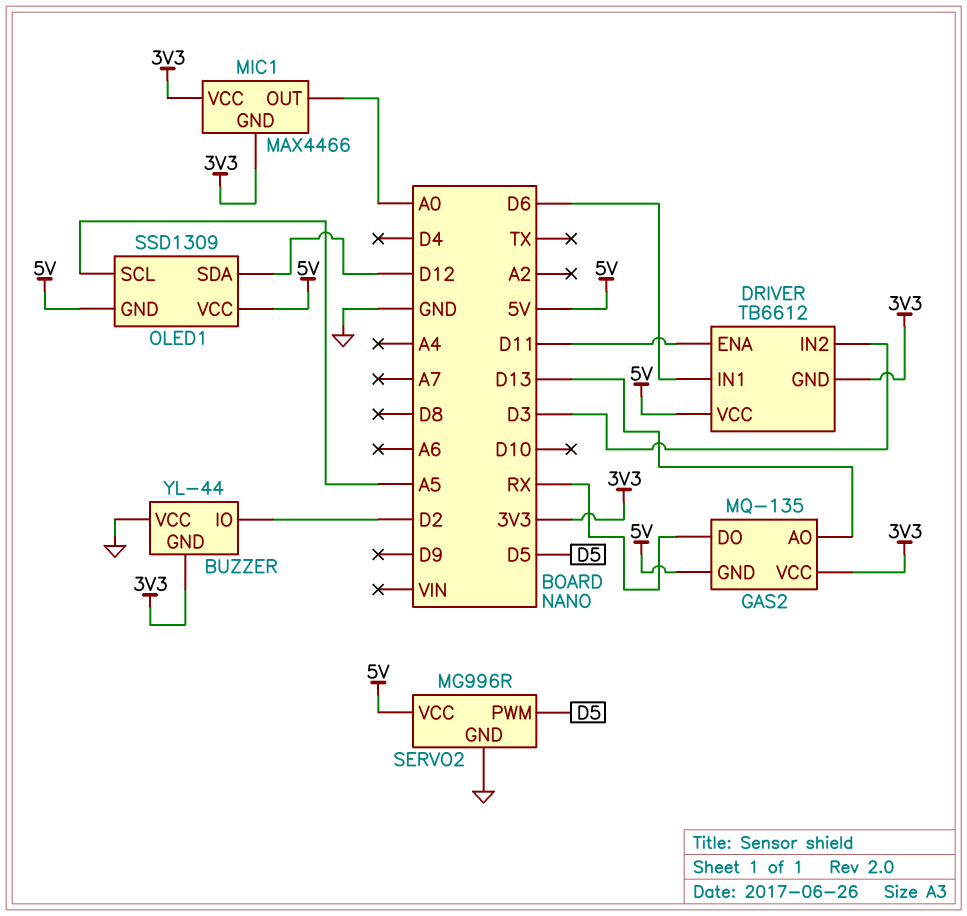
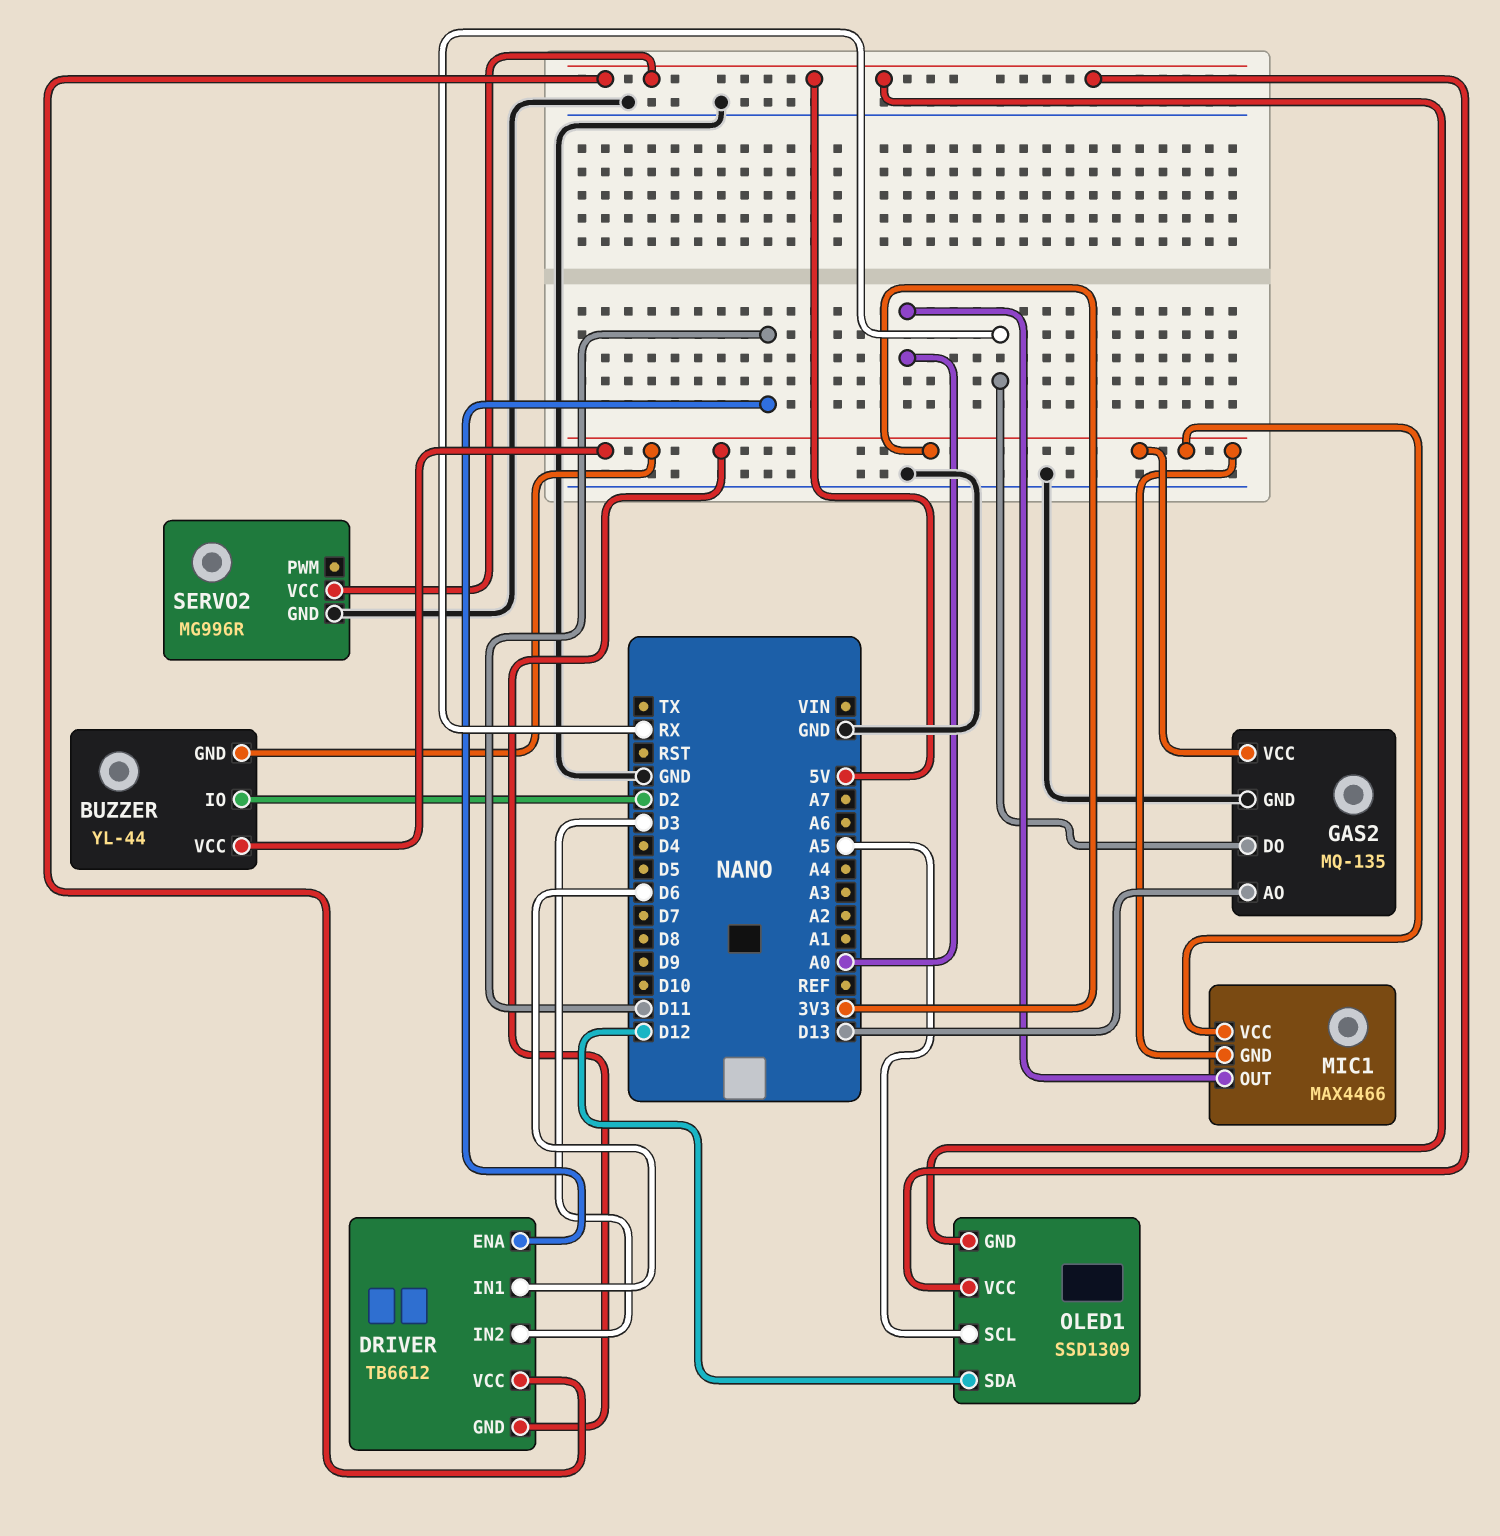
BUZZER pin VCC: GND -> 3V3
GAS2 pin GND: 5V -> GND
SERVO2 pin PWM: D5 -> none

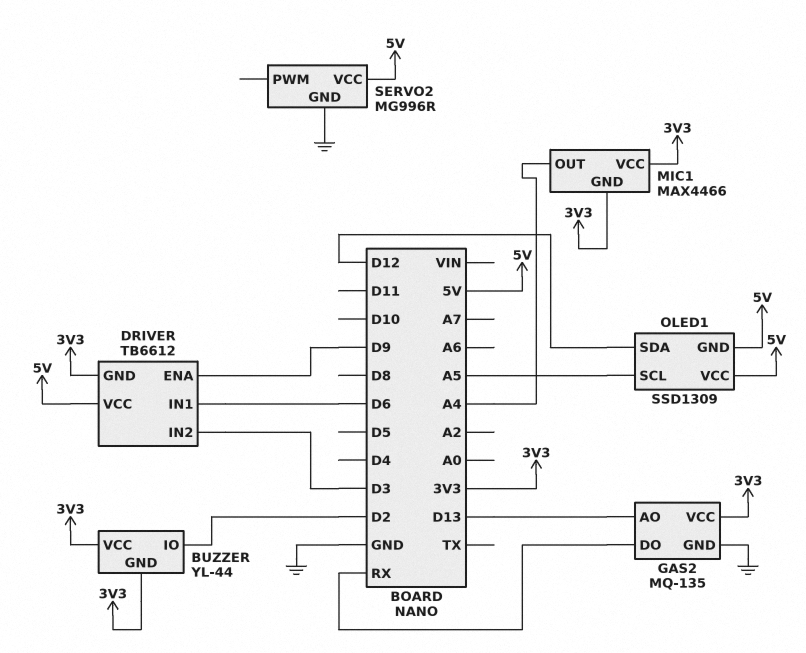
DRIVER pin ENA: D11 -> D9
MIC1 pin OUT: A0 -> A4

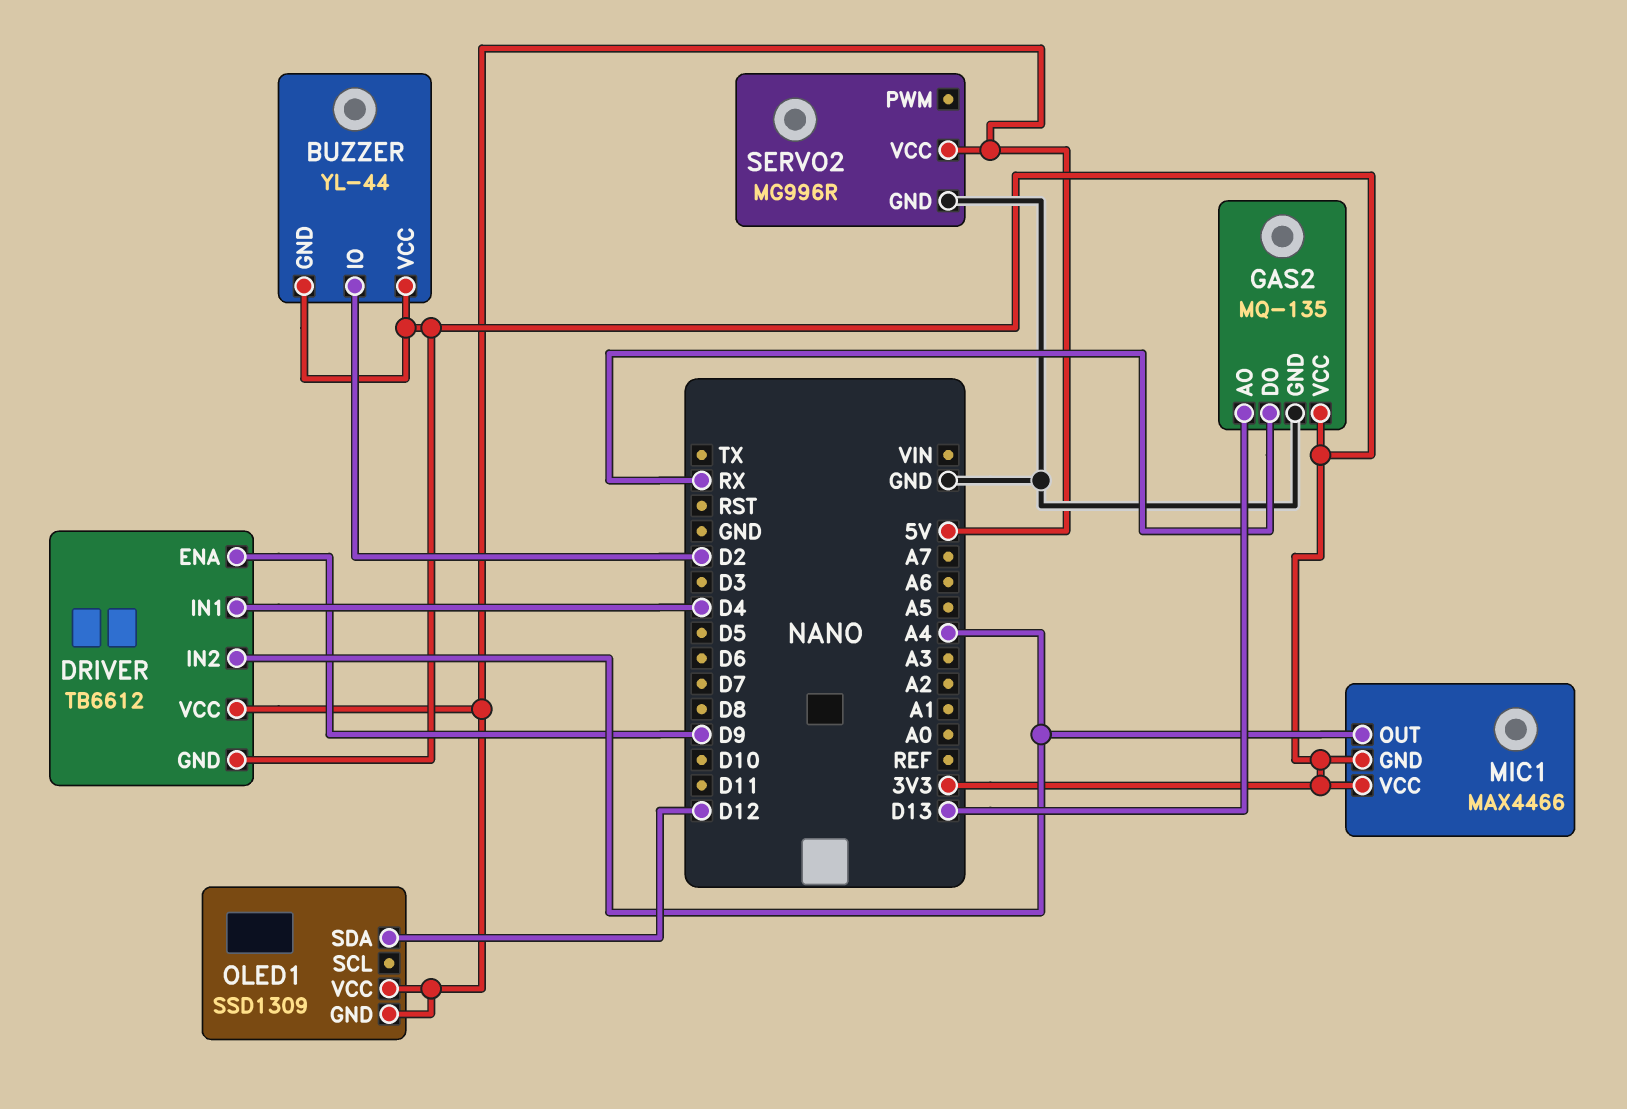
DRIVER pin IN1: D6 -> D4
DRIVER pin IN2: D3 -> A4
OLED1 pin SCL: A5 -> none

